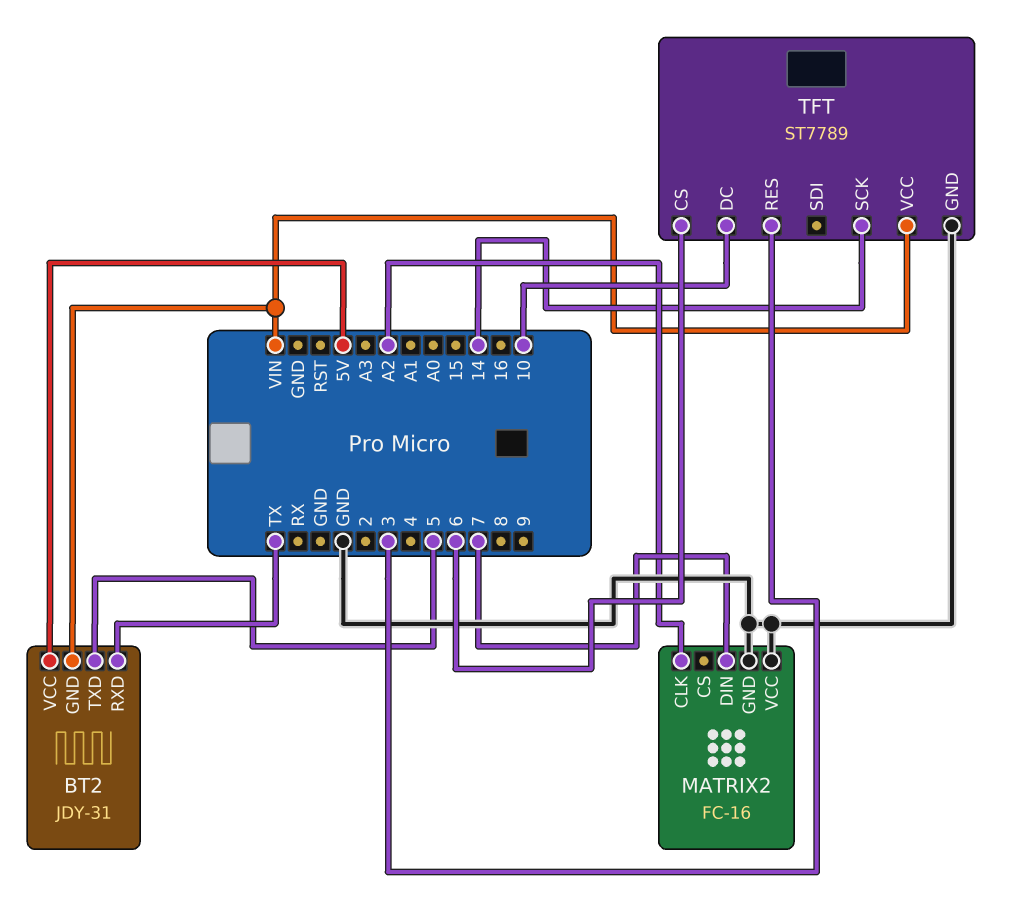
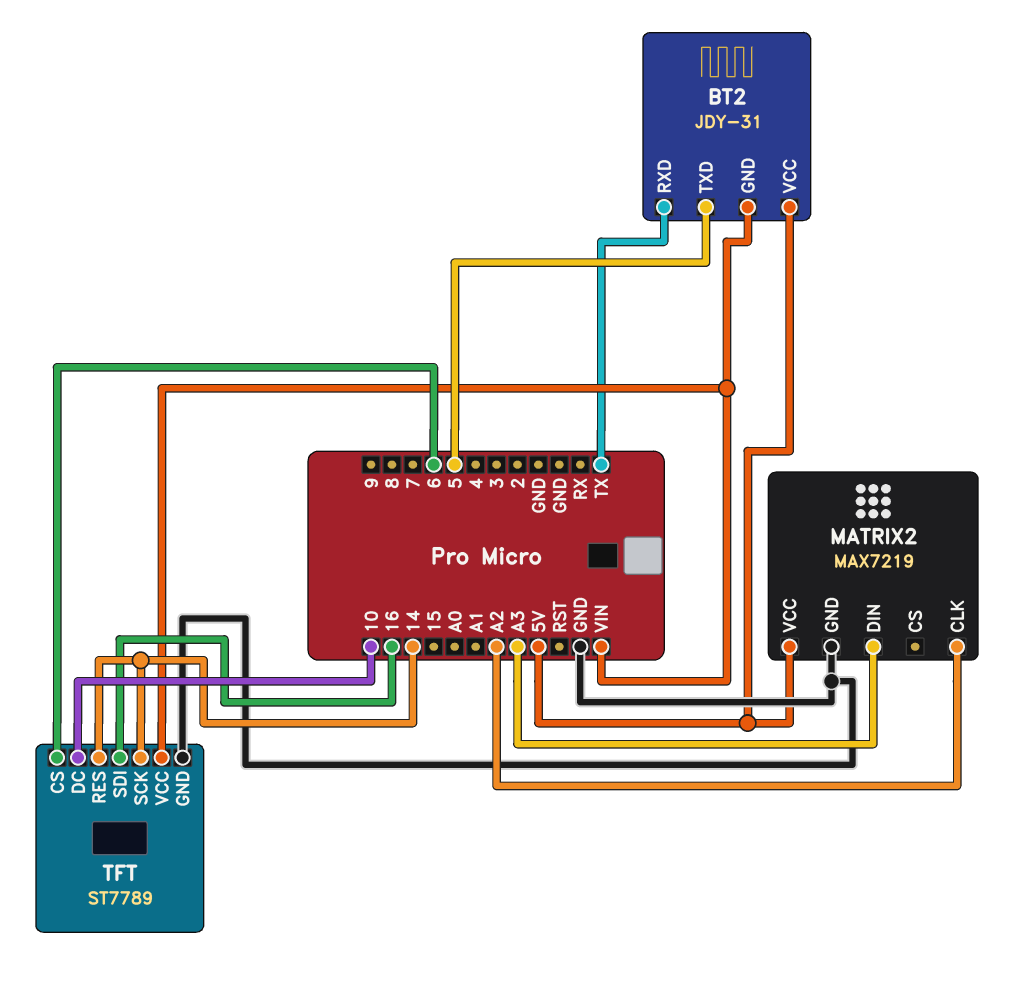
MATRIX2: FC-16 -> MAX7219
MATRIX2 pin DIN: 7 -> A3
MATRIX2 pin VCC: GND -> 5V
TFT pin RES: 3 -> 14
TFT pin SDI: none -> 16

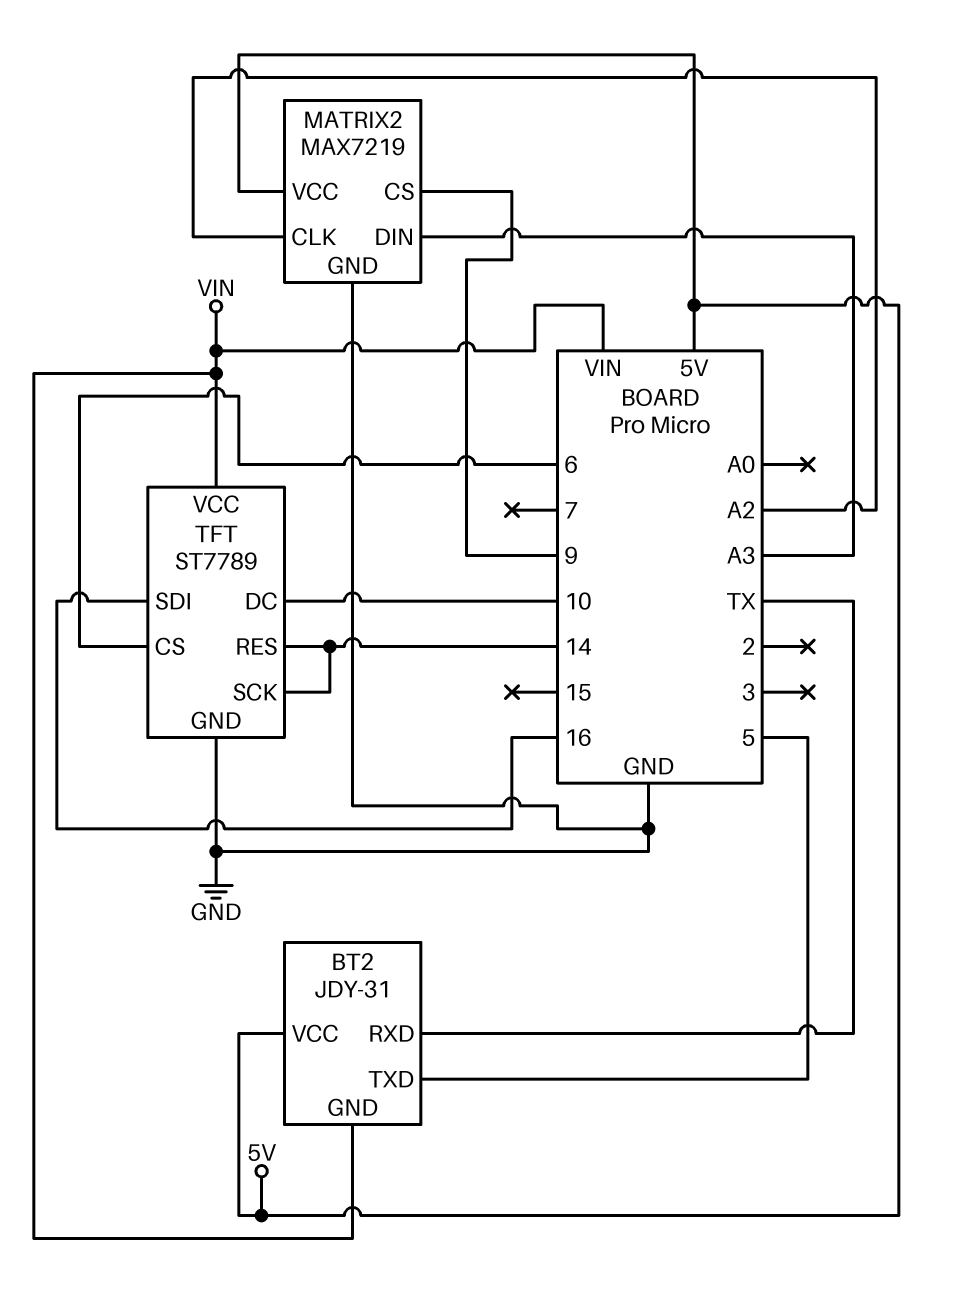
MATRIX2 pin CS: none -> 9

